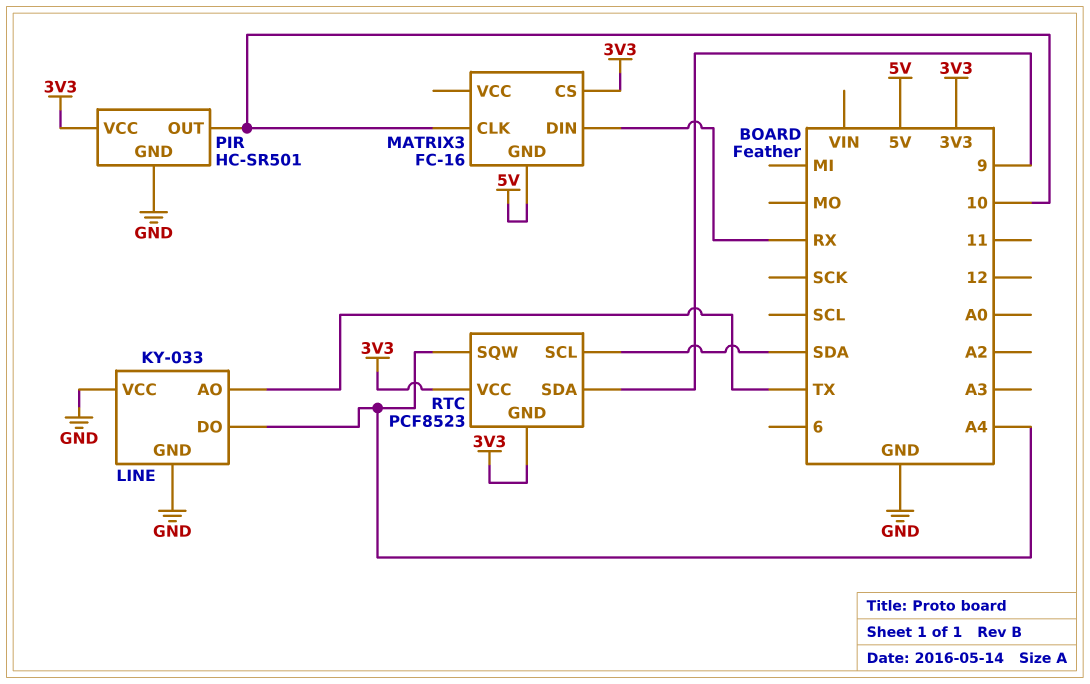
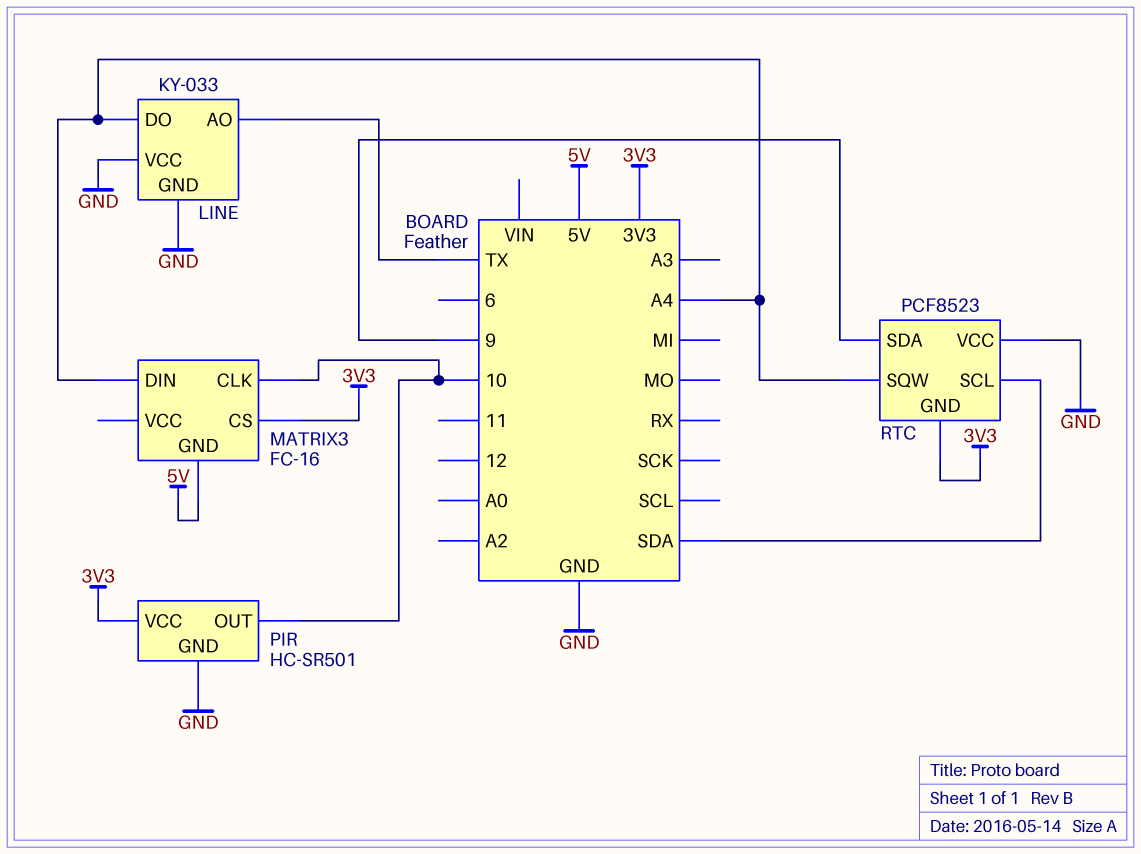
MATRIX3 pin DIN: RX -> A4
RTC pin VCC: 3V3 -> GND

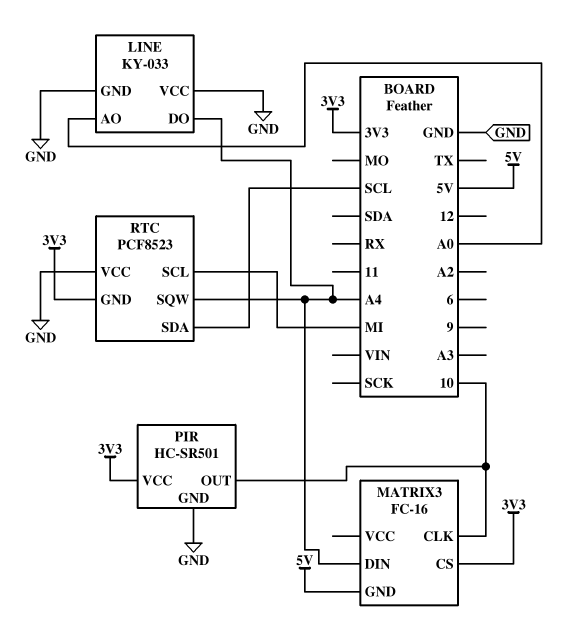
LINE pin AO: TX -> A0
RTC pin SCL: SDA -> MI
RTC pin SDA: 9 -> SCL

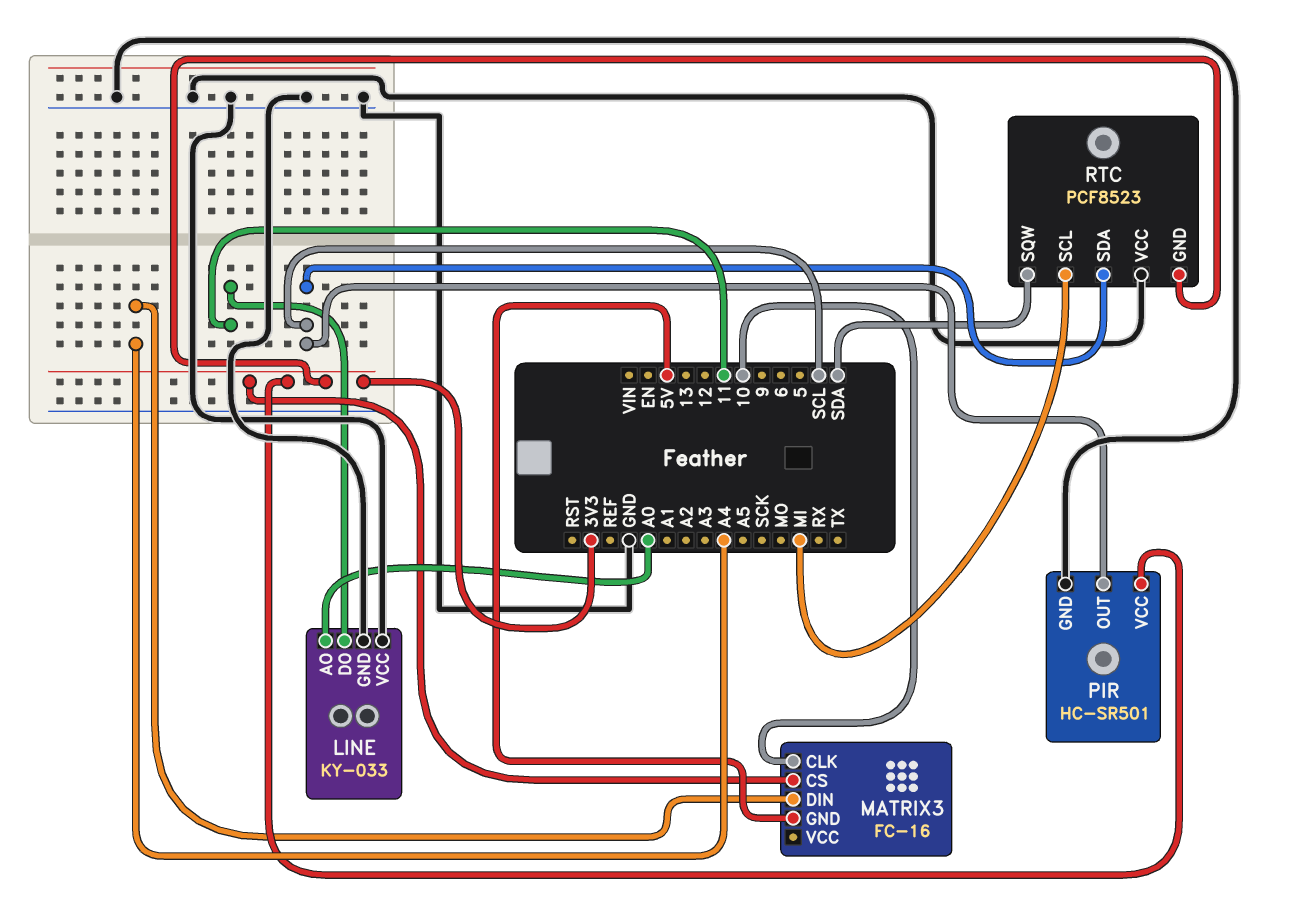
LINE pin DO: A4 -> 11
PIR pin OUT: 10 -> SCL
RTC pin SQW: A4 -> SDA

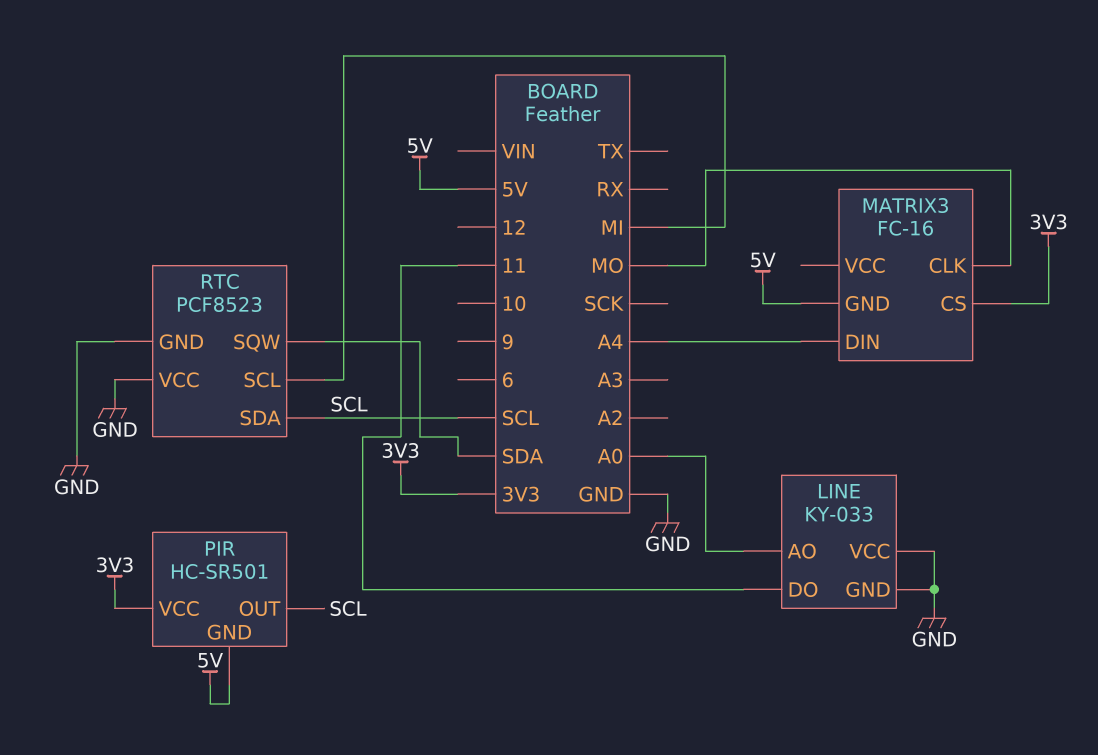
MATRIX3 pin CLK: 10 -> MO
PIR pin GND: GND -> 5V
RTC pin GND: 3V3 -> GND

